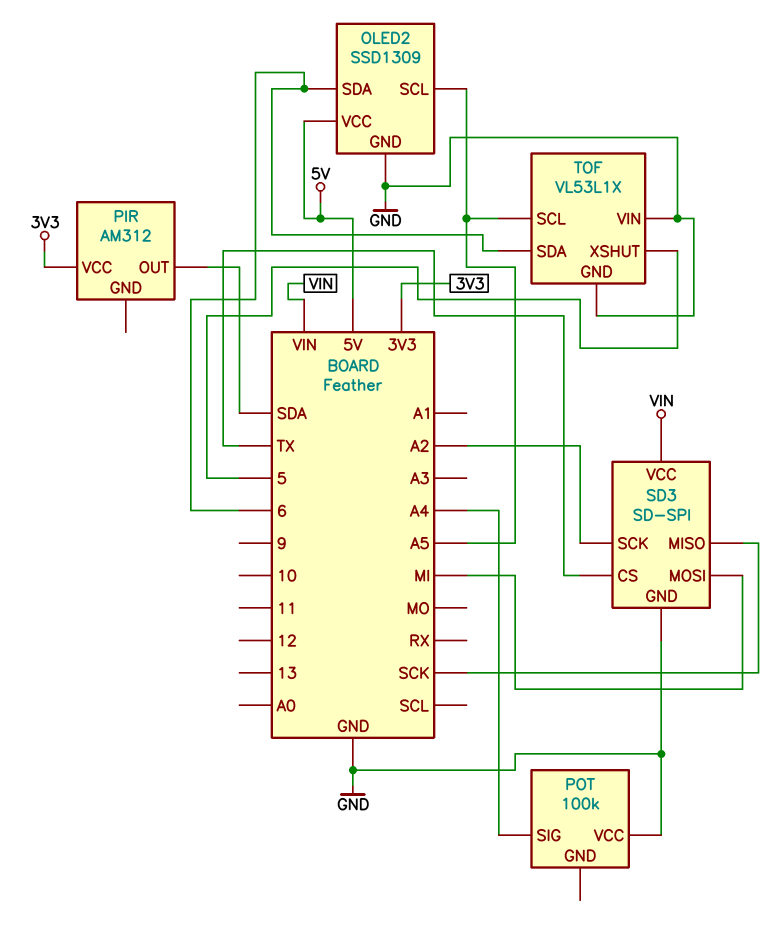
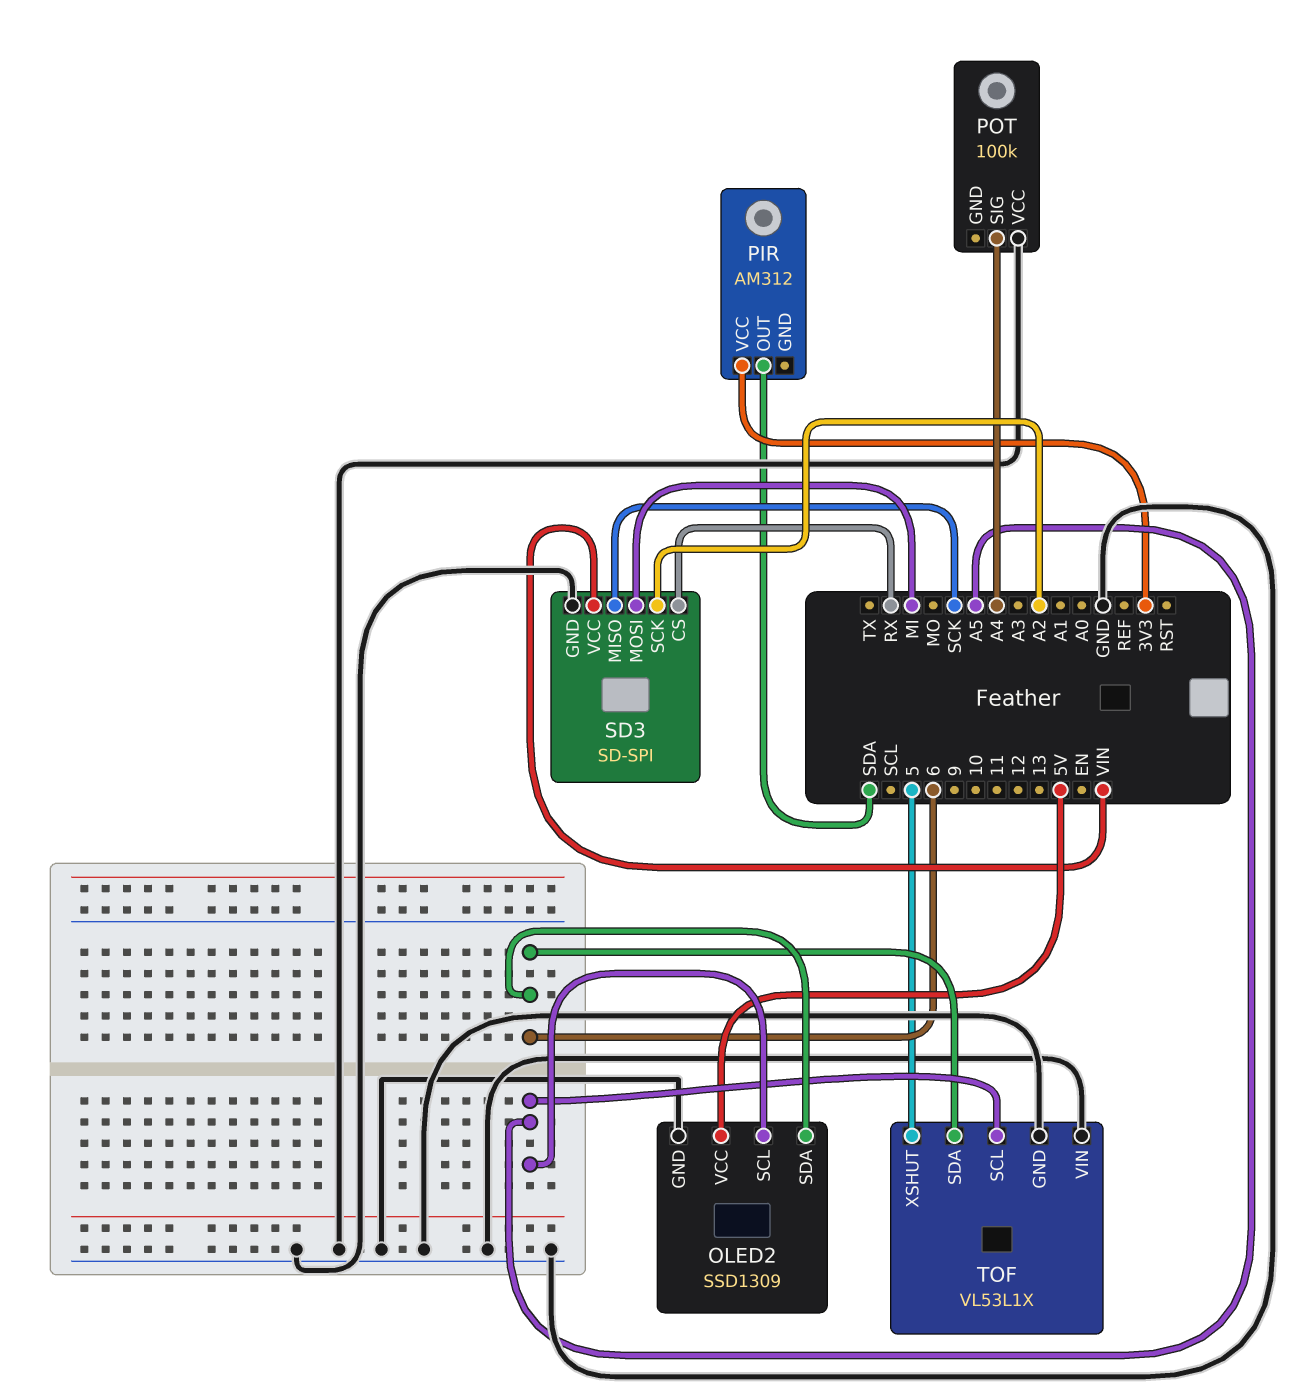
SD3 pin CS: TX -> RX

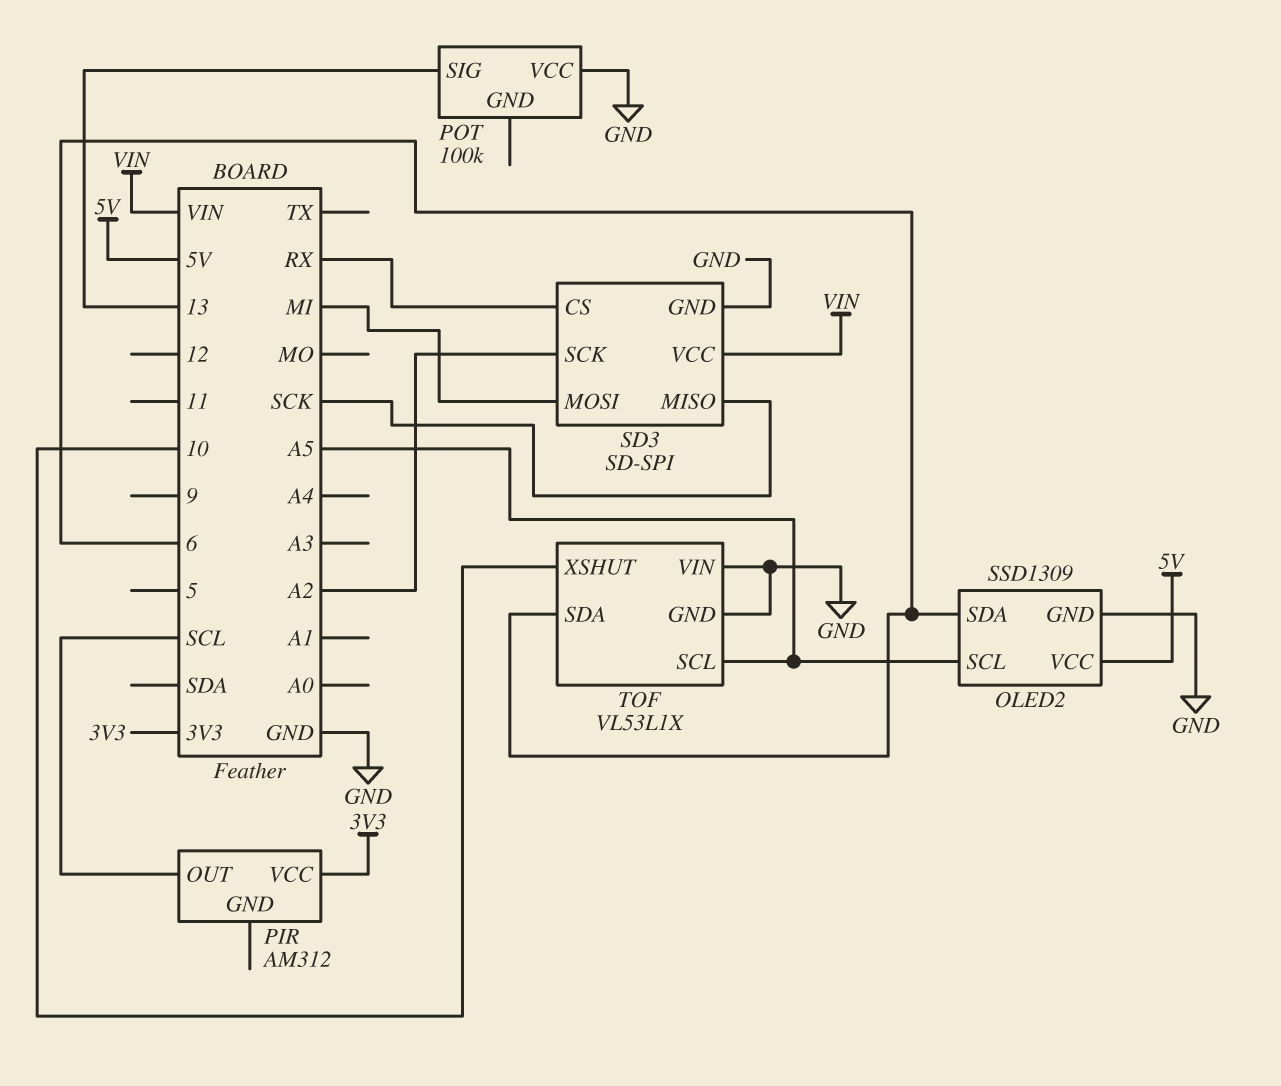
PIR pin OUT: SDA -> SCL
POT pin SIG: A4 -> 13
TOF pin XSHUT: 5 -> 10

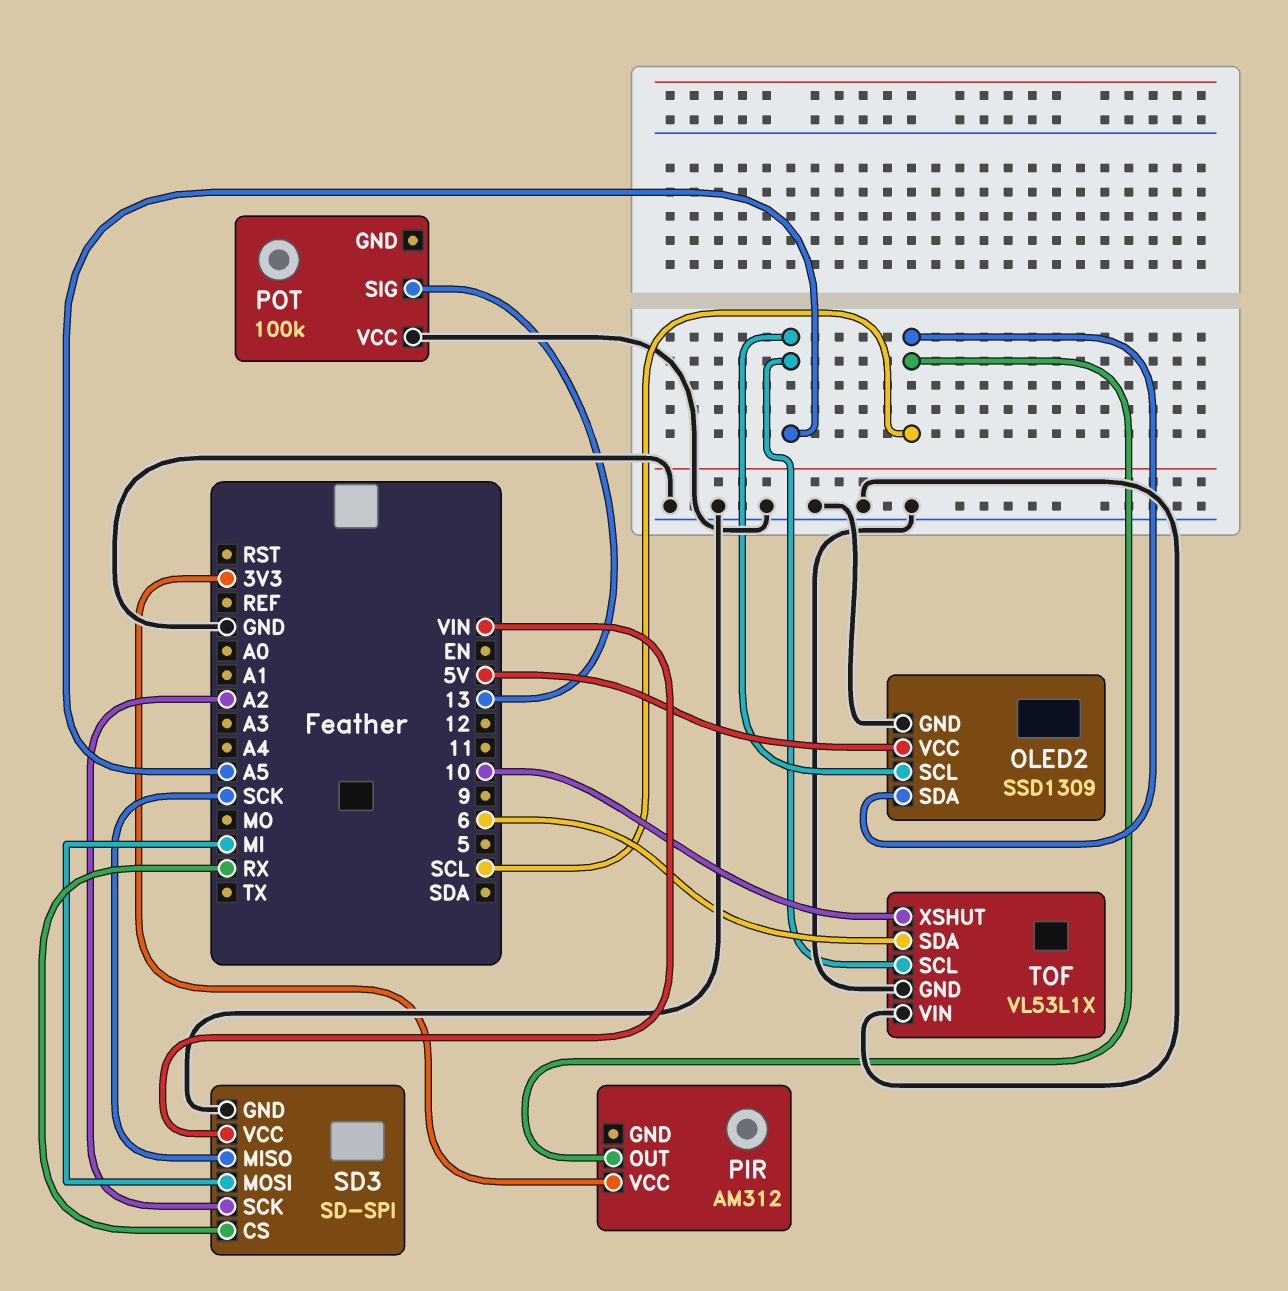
OLED2 pin SDA: 6 -> SCL

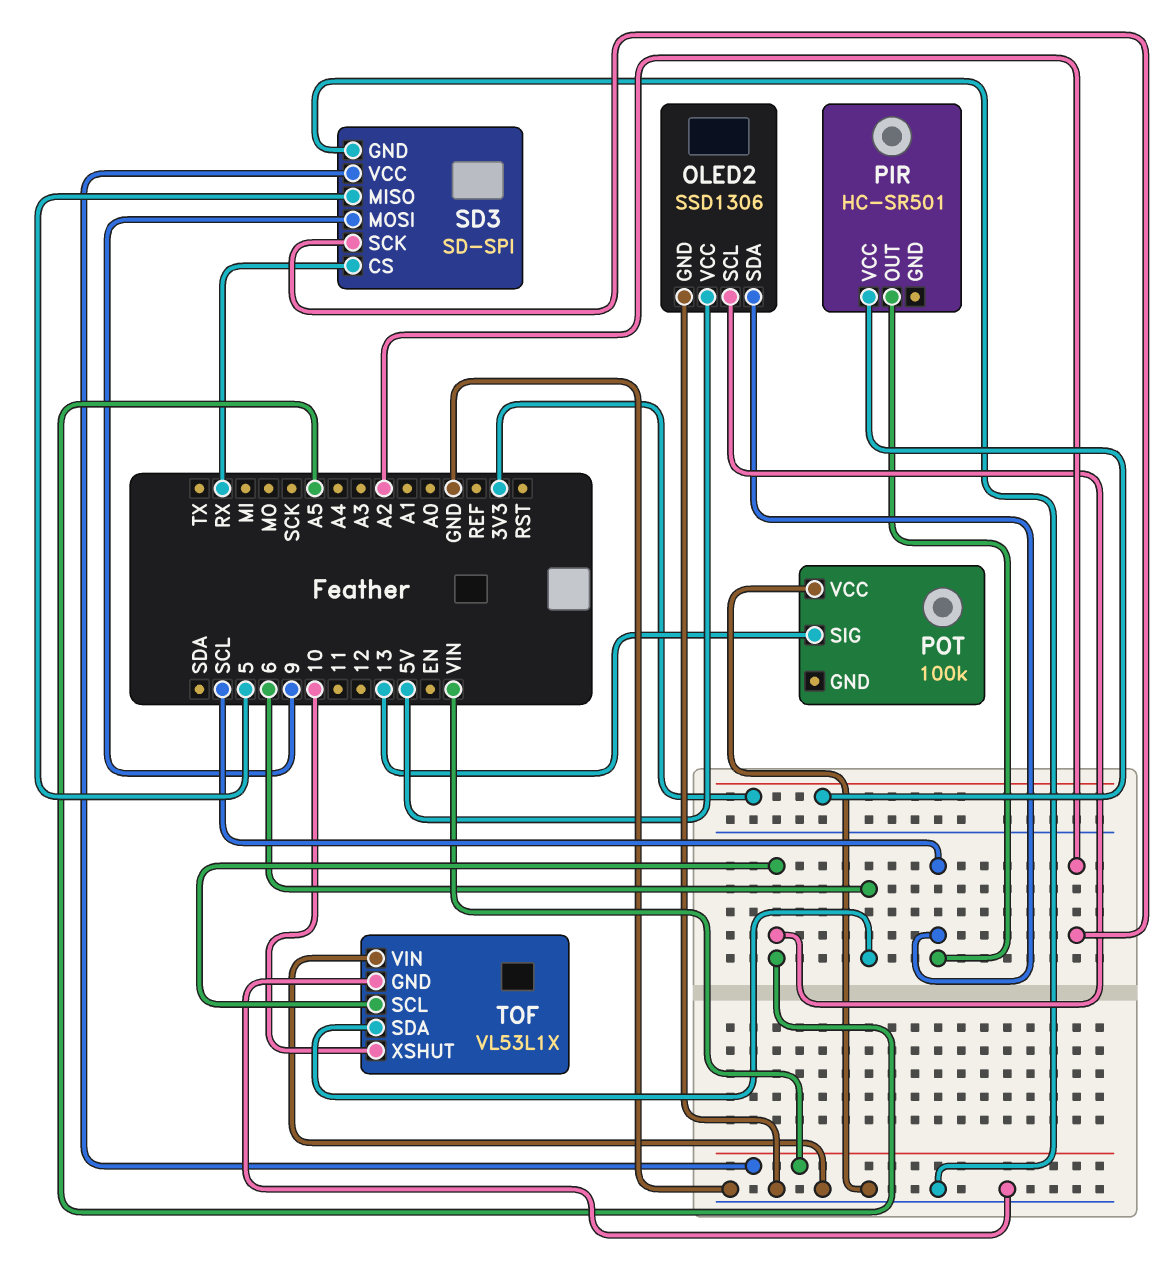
OLED2: SSD1309 -> SSD1306
PIR: AM312 -> HC-SR501
SD3 pin MISO: SCK -> 5
SD3 pin MOSI: MI -> 9

